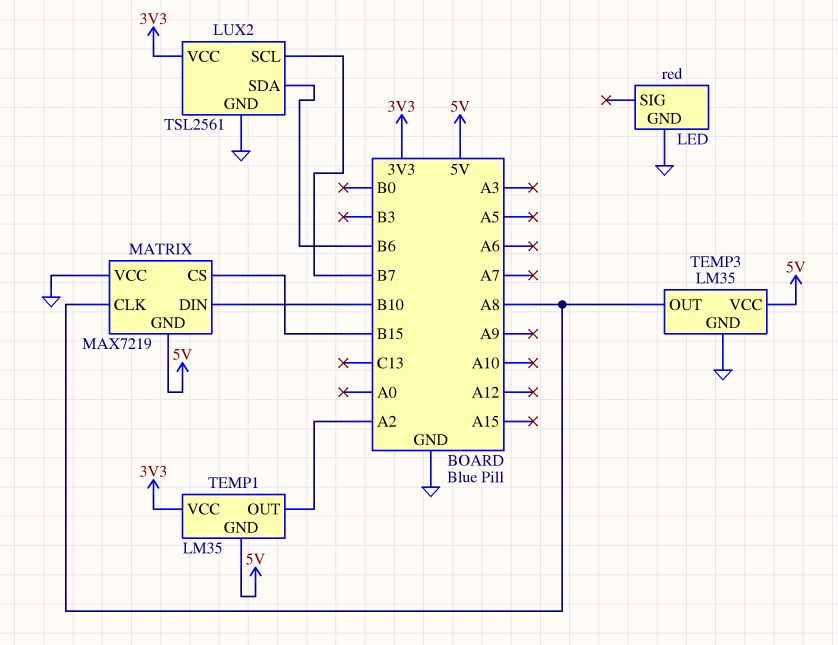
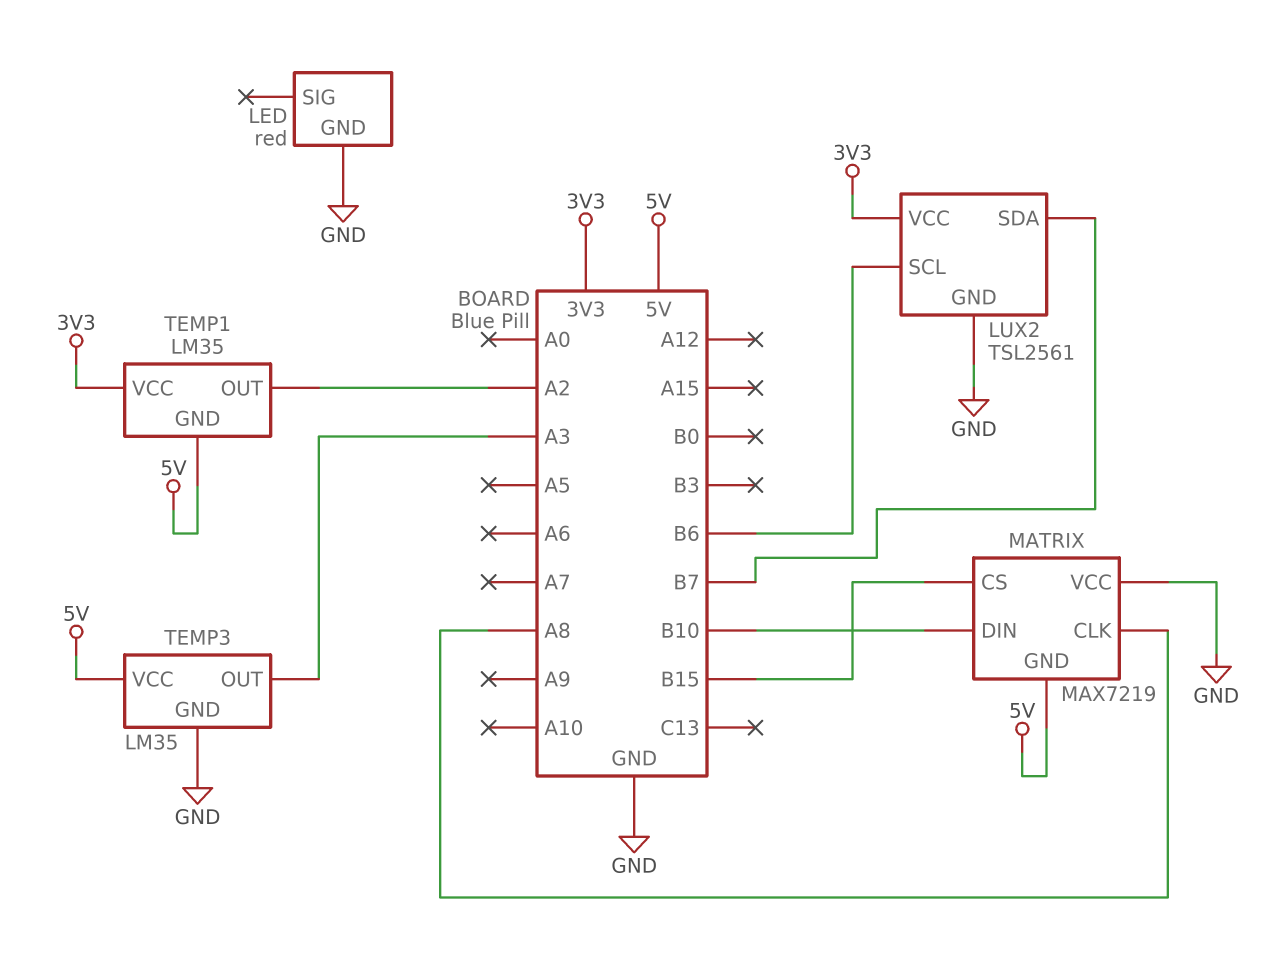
LUX2 pin SCL: B7 -> B6
LUX2 pin SDA: B6 -> B7
TEMP3 pin OUT: A8 -> A3

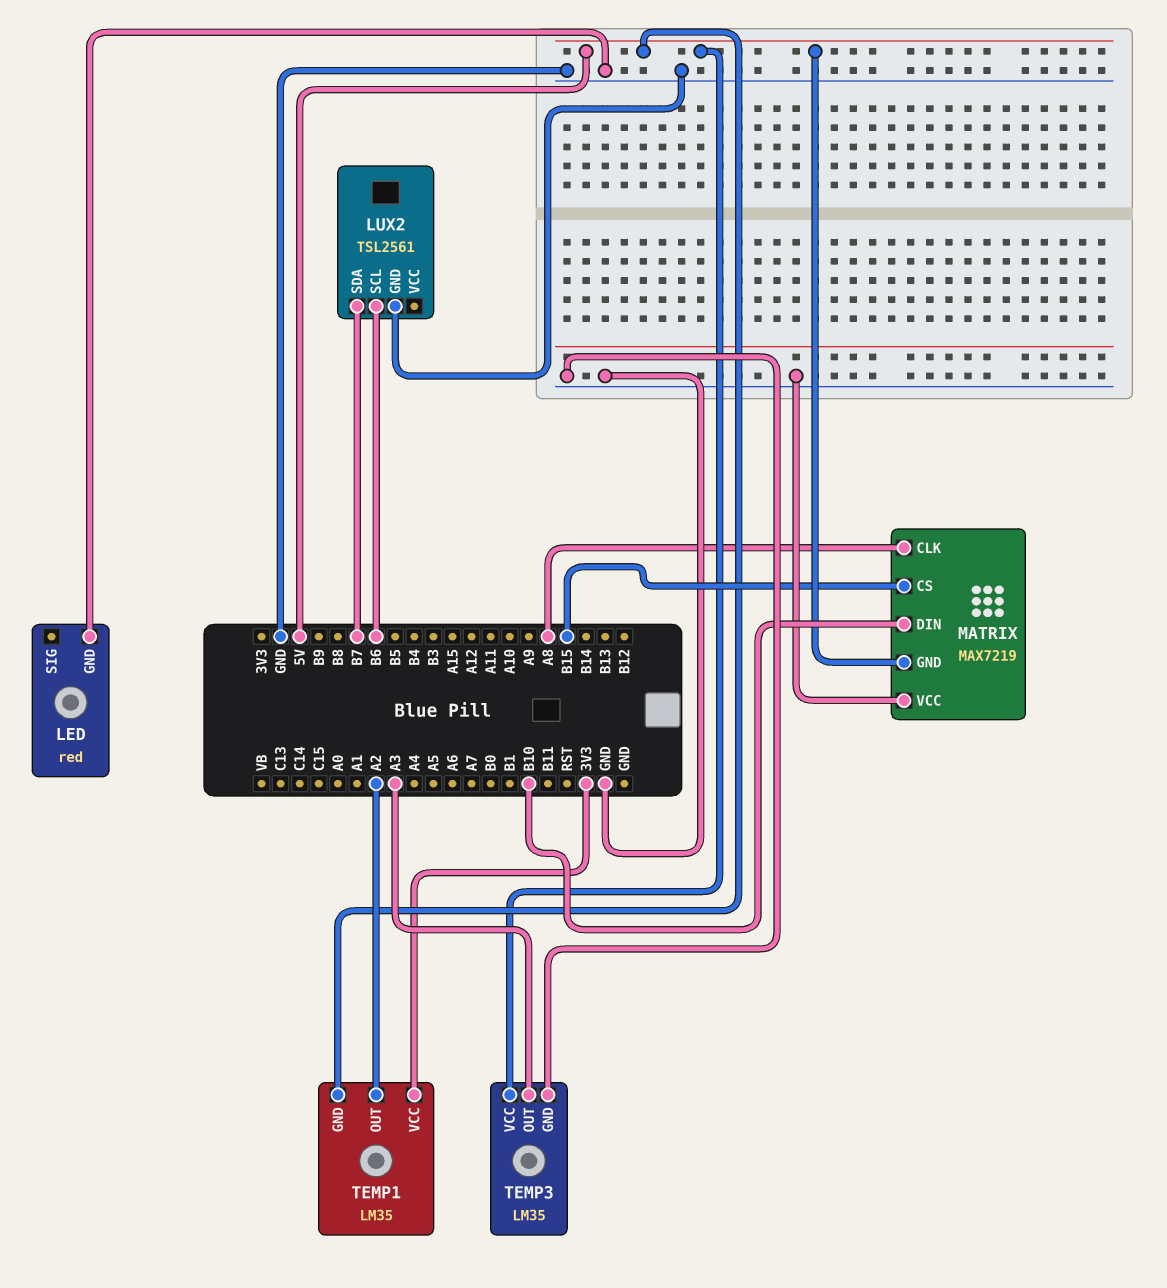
LUX2 pin VCC: 3V3 -> none

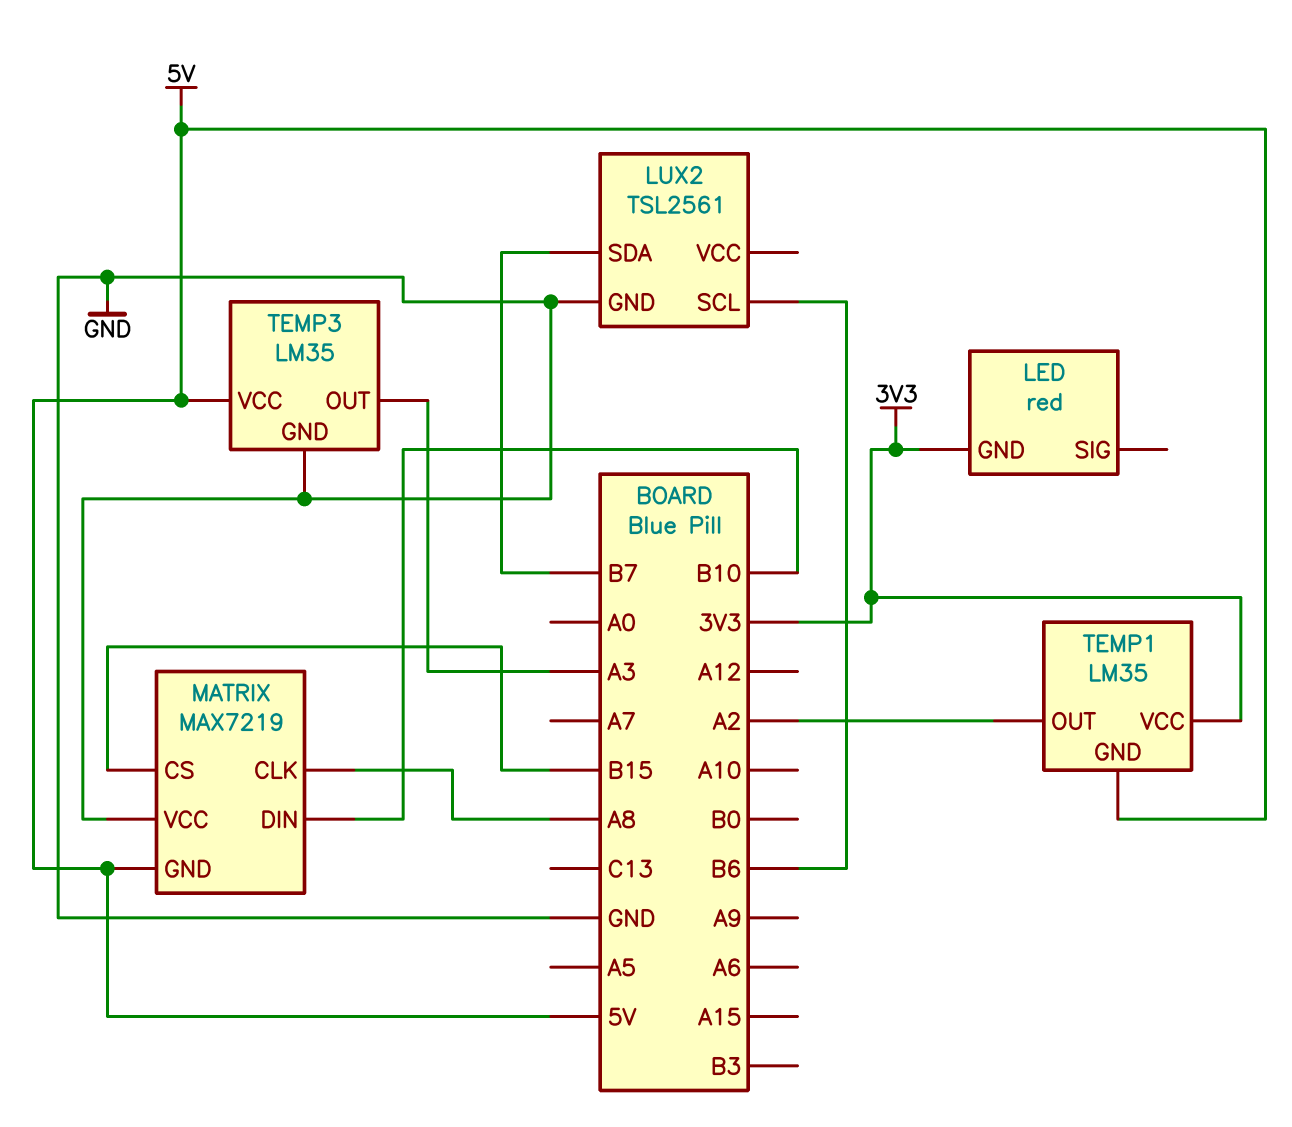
LED pin GND: GND -> 3V3

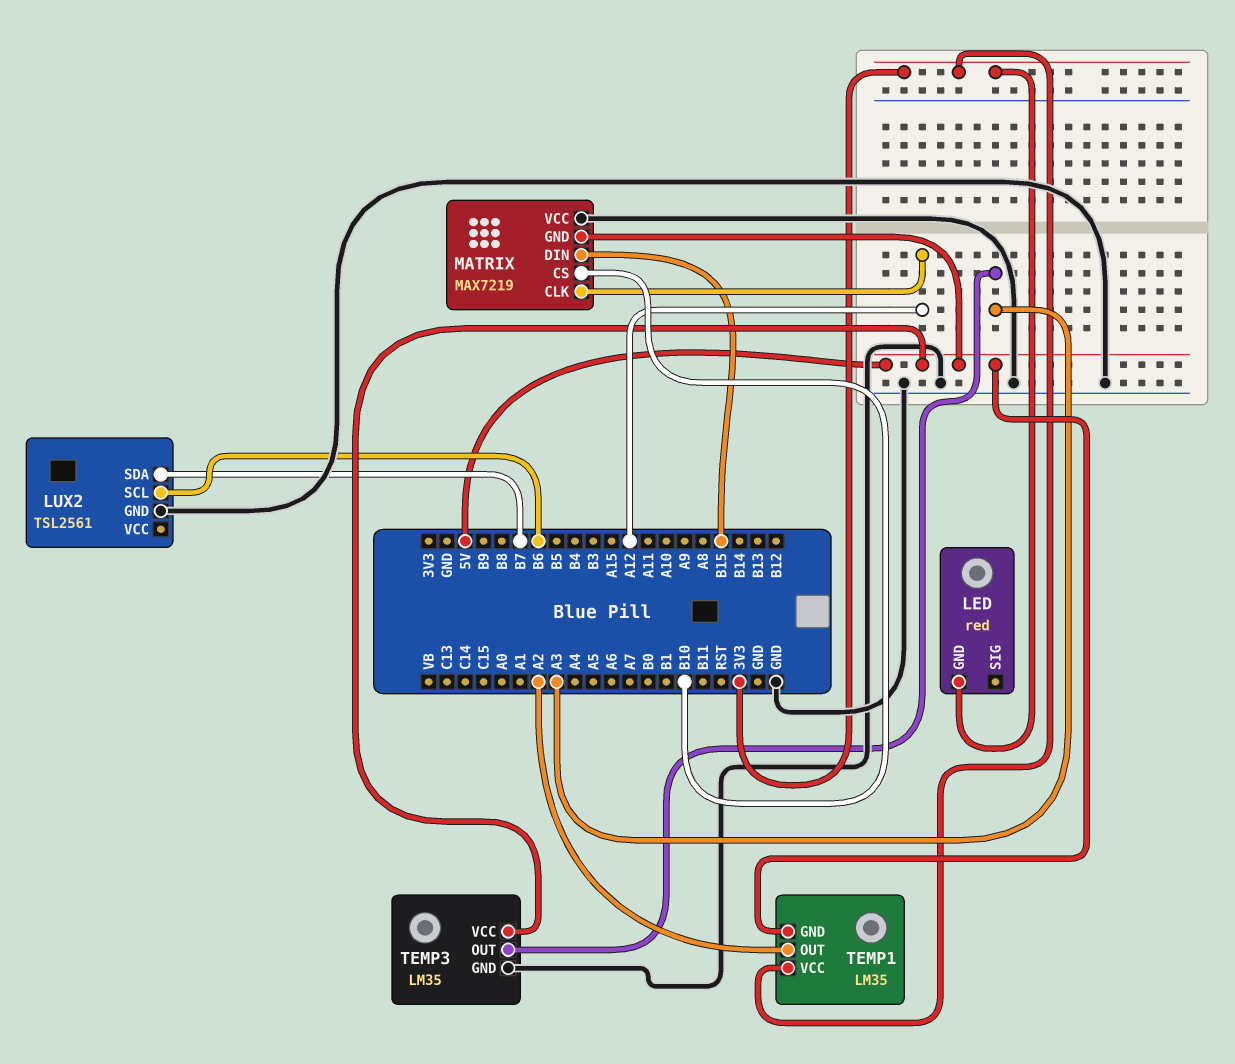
MATRIX pin CLK: A8 -> A12
MATRIX pin CS: B15 -> B10
MATRIX pin DIN: B10 -> B15

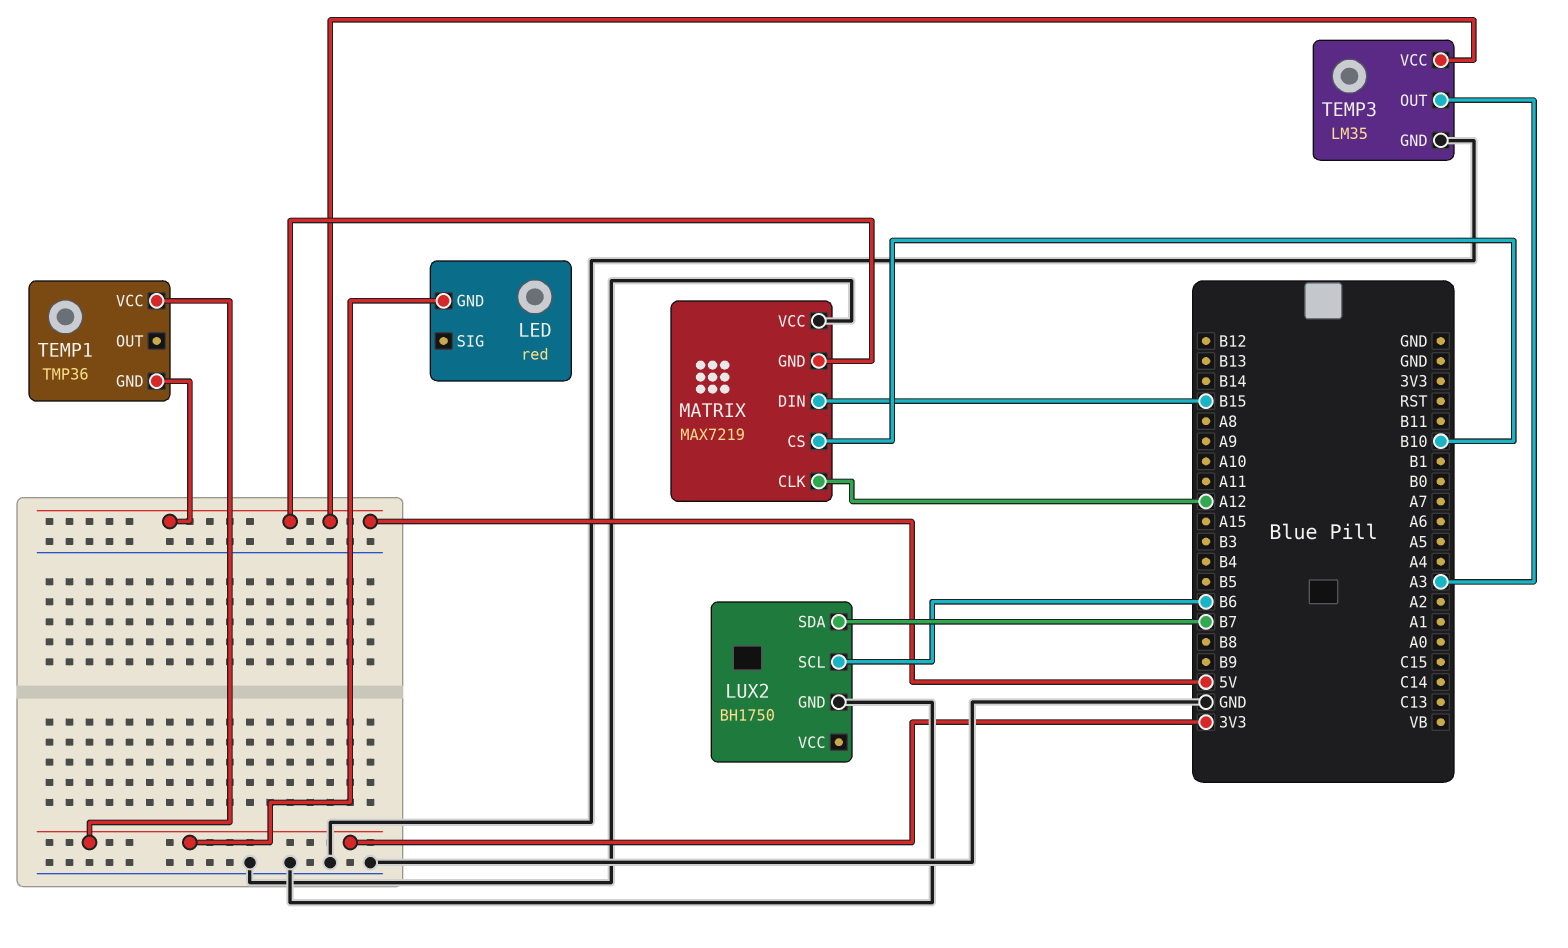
LUX2: TSL2561 -> BH1750
TEMP1: LM35 -> TMP36
TEMP1 pin OUT: A2 -> none

